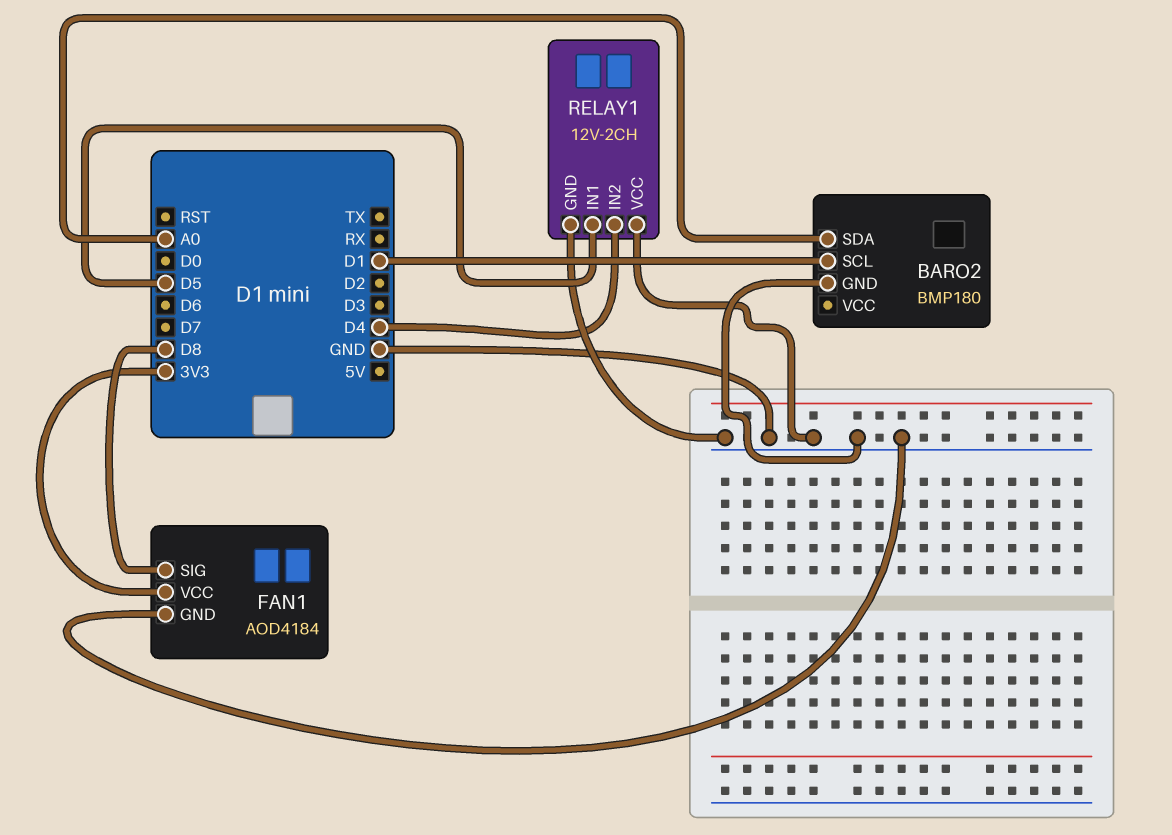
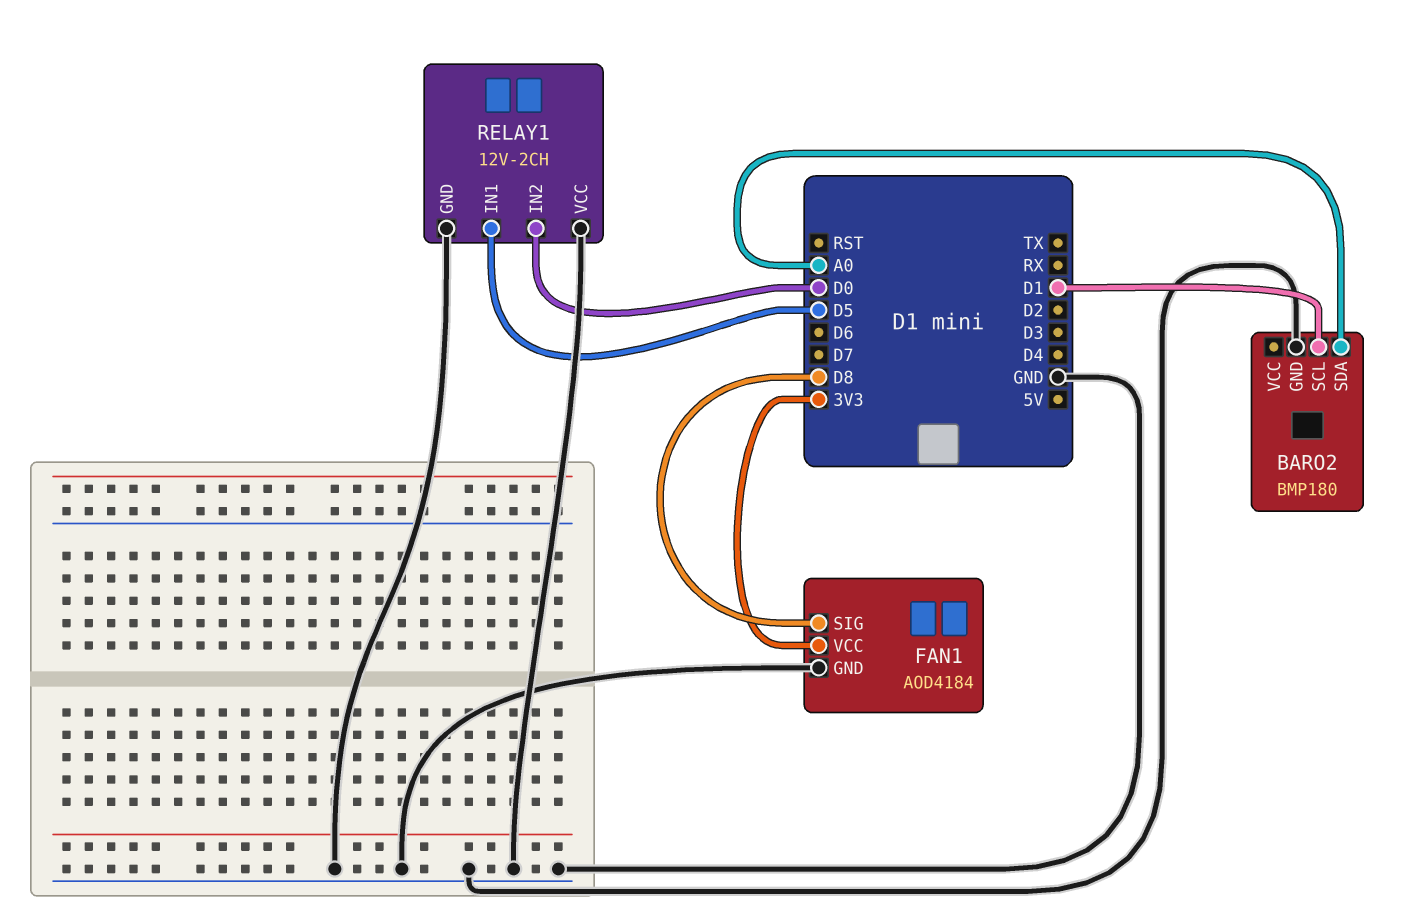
RELAY1 pin IN2: D4 -> D0

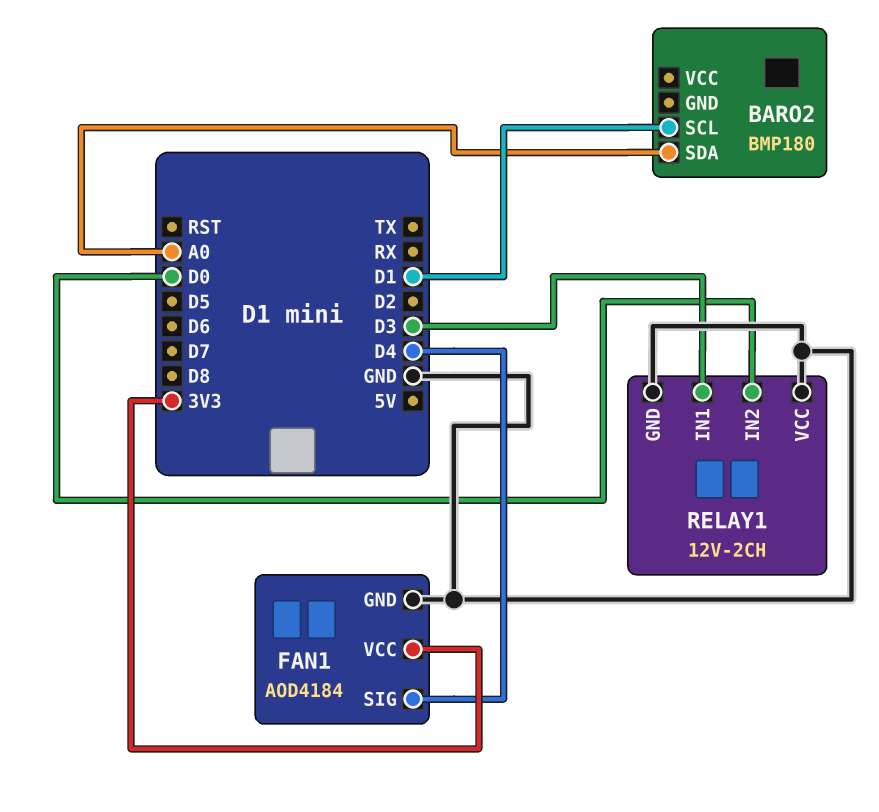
BARO2 pin GND: GND -> none
FAN1 pin SIG: D8 -> D4
RELAY1 pin IN1: D5 -> D3

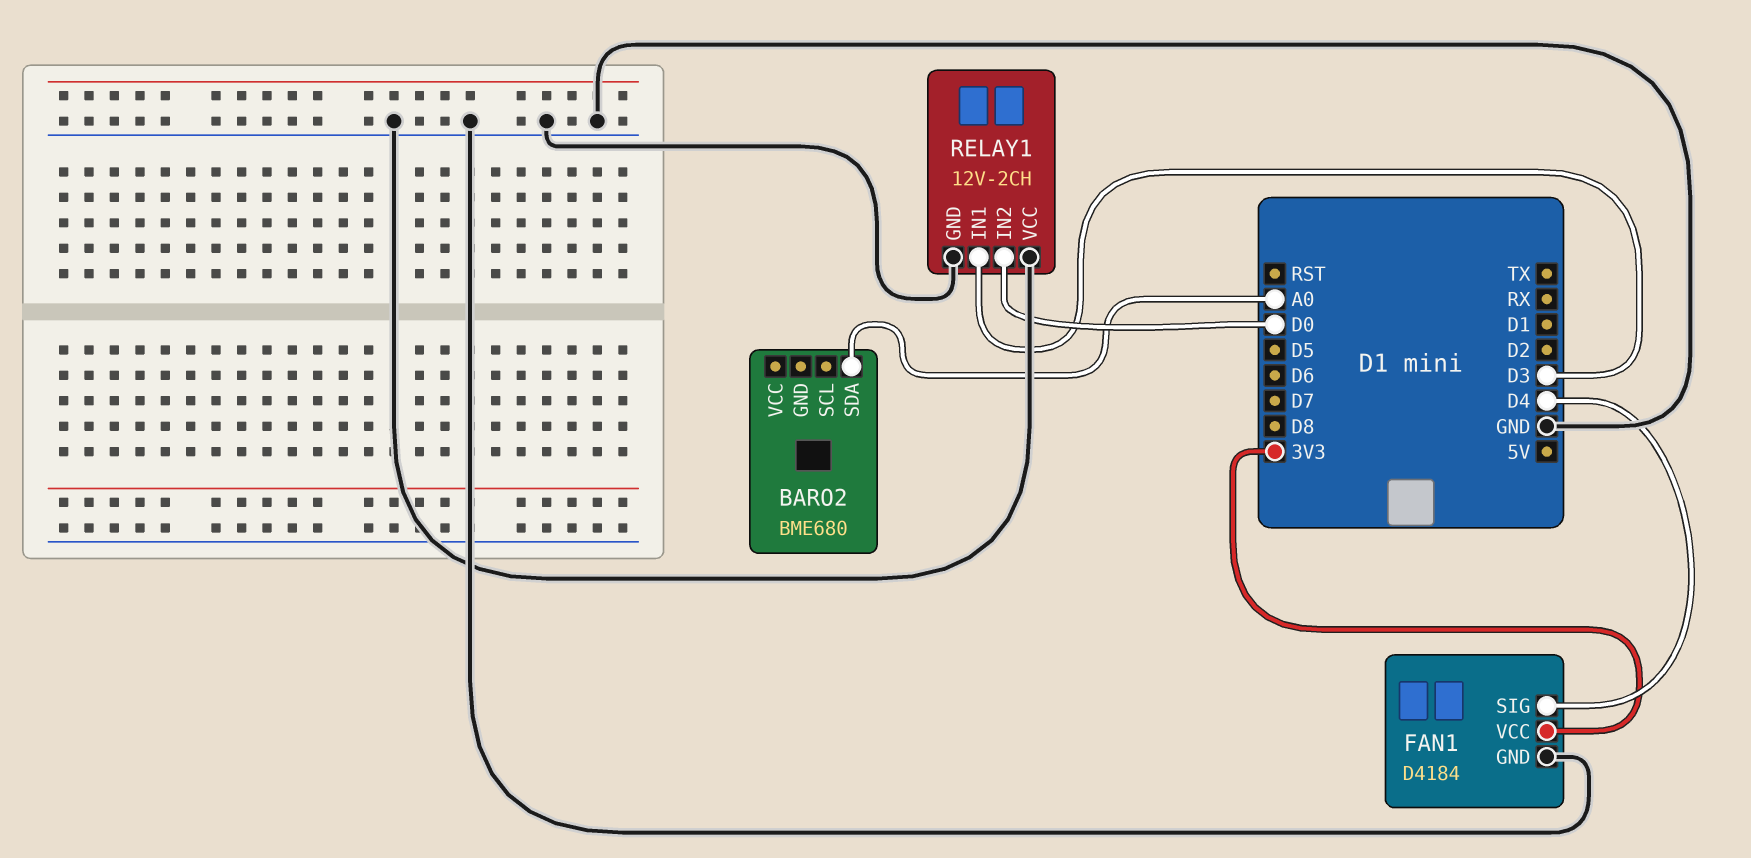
BARO2: BMP180 -> BME680
BARO2 pin SCL: D1 -> none
FAN1: AOD4184 -> D4184

